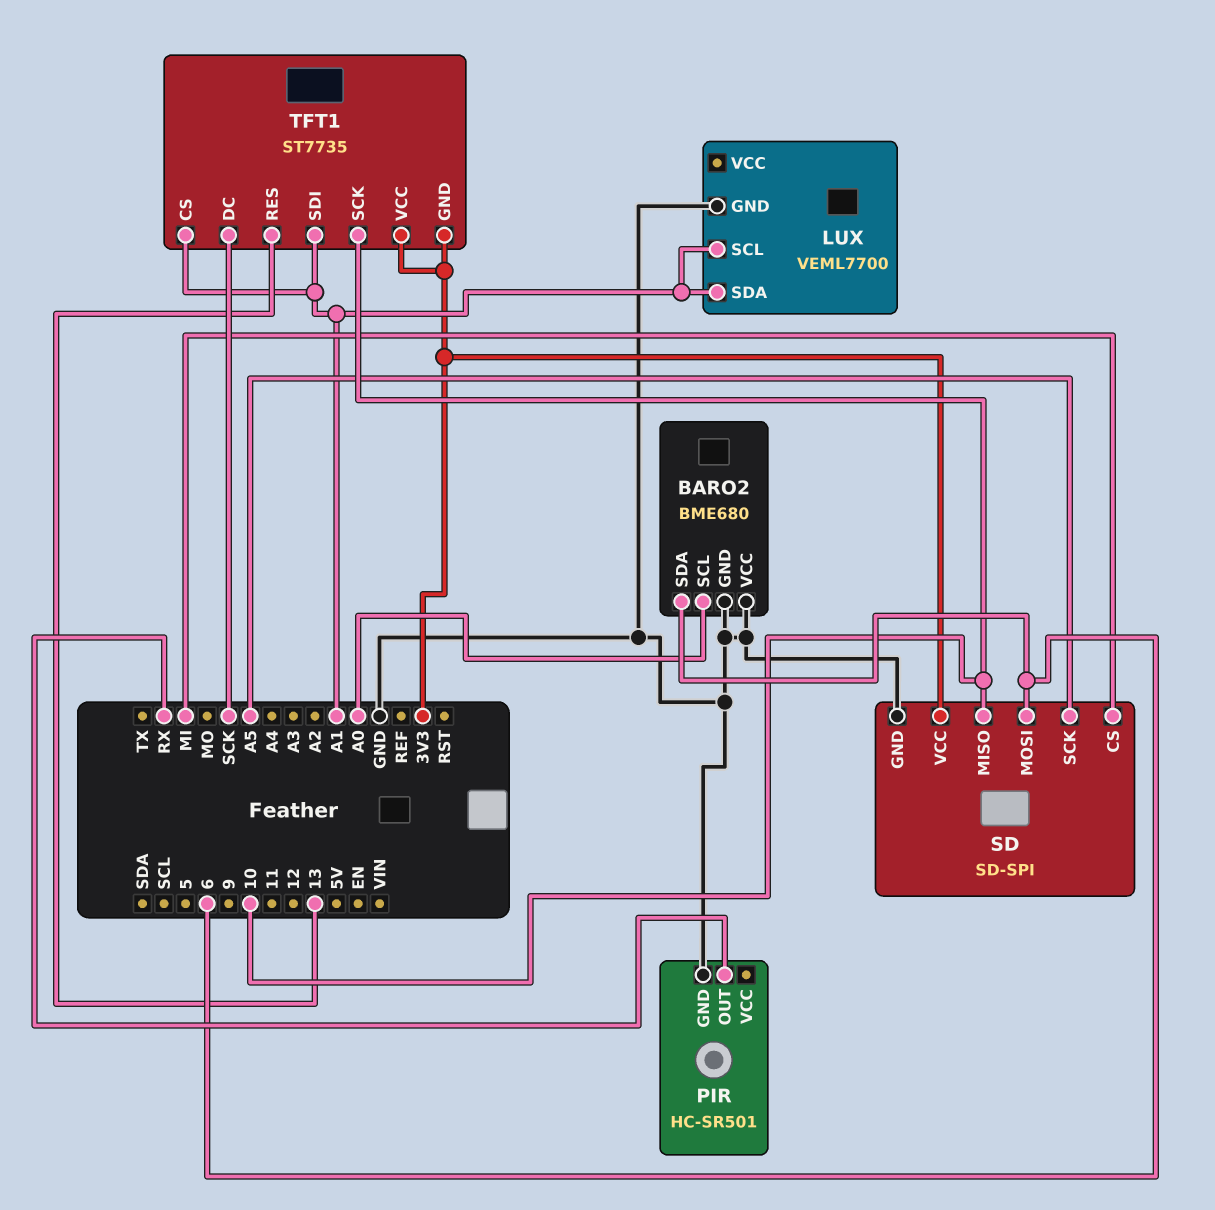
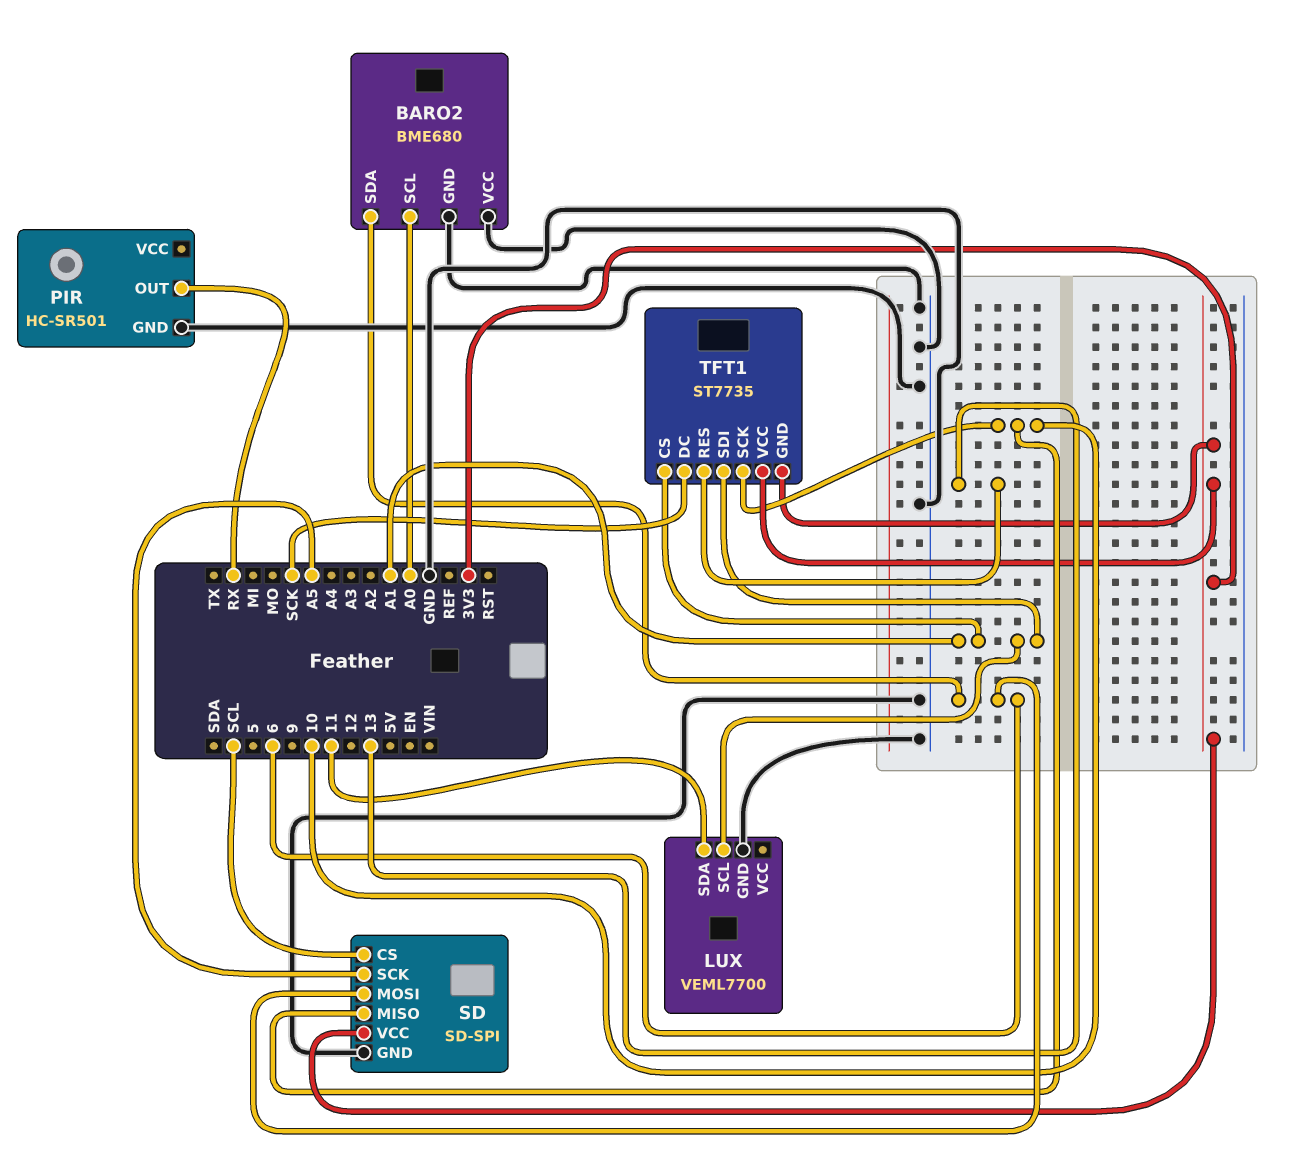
LUX pin SDA: A1 -> 11
SD pin CS: MI -> SCL

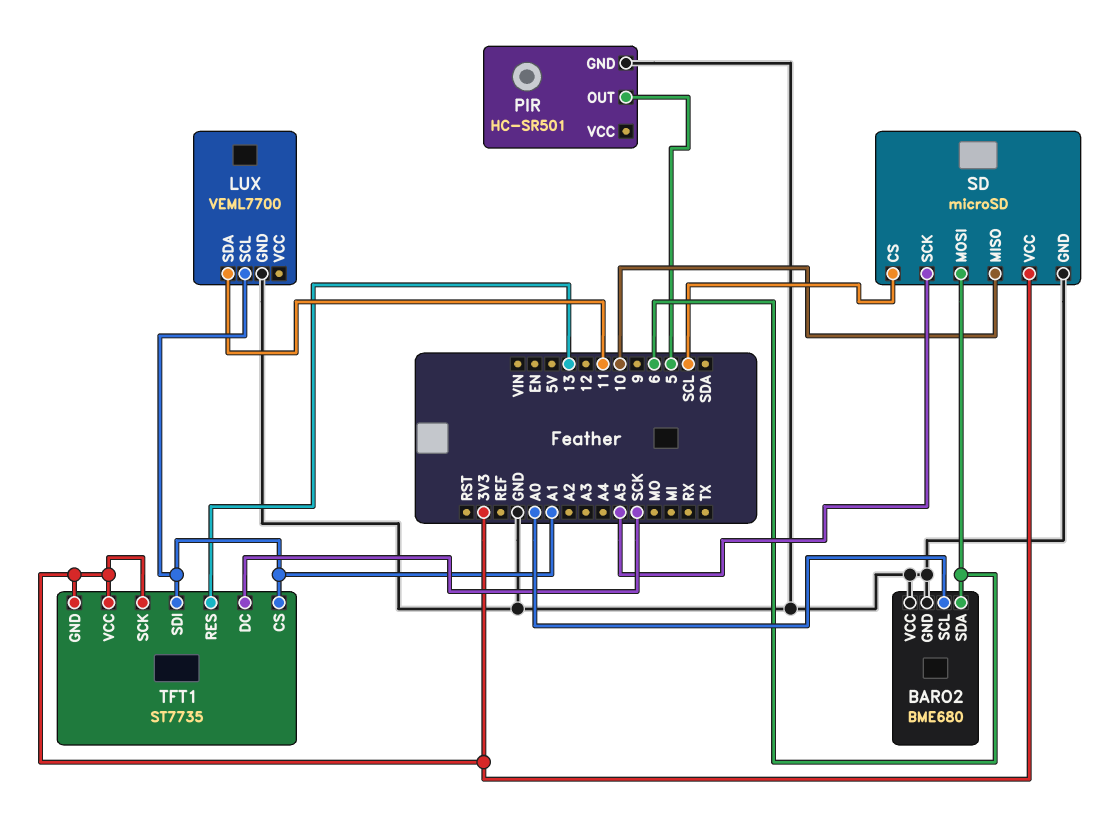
PIR pin OUT: RX -> 5
SD: SD-SPI -> microSD
TFT1 pin SCK: 10 -> 3V3

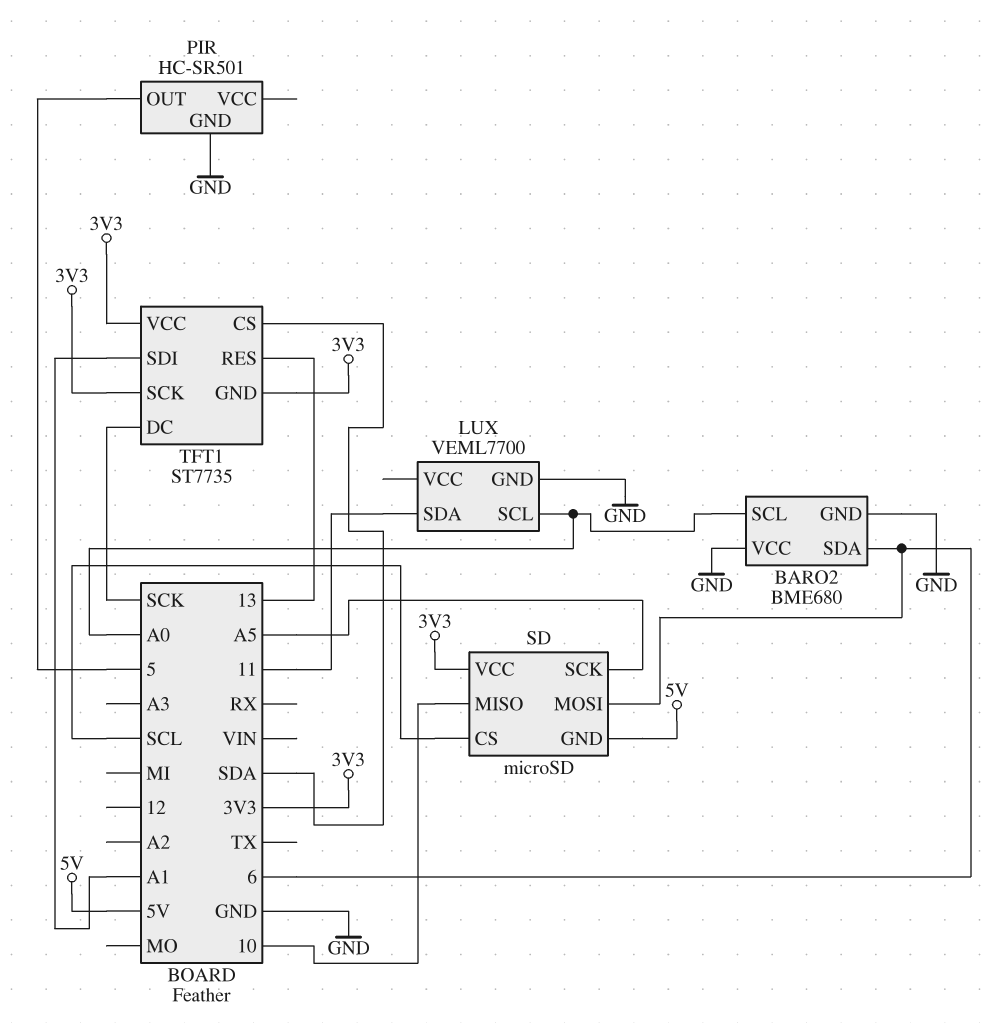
LUX pin SCL: A1 -> A0
SD pin GND: GND -> 5V
TFT1 pin CS: A1 -> SDA

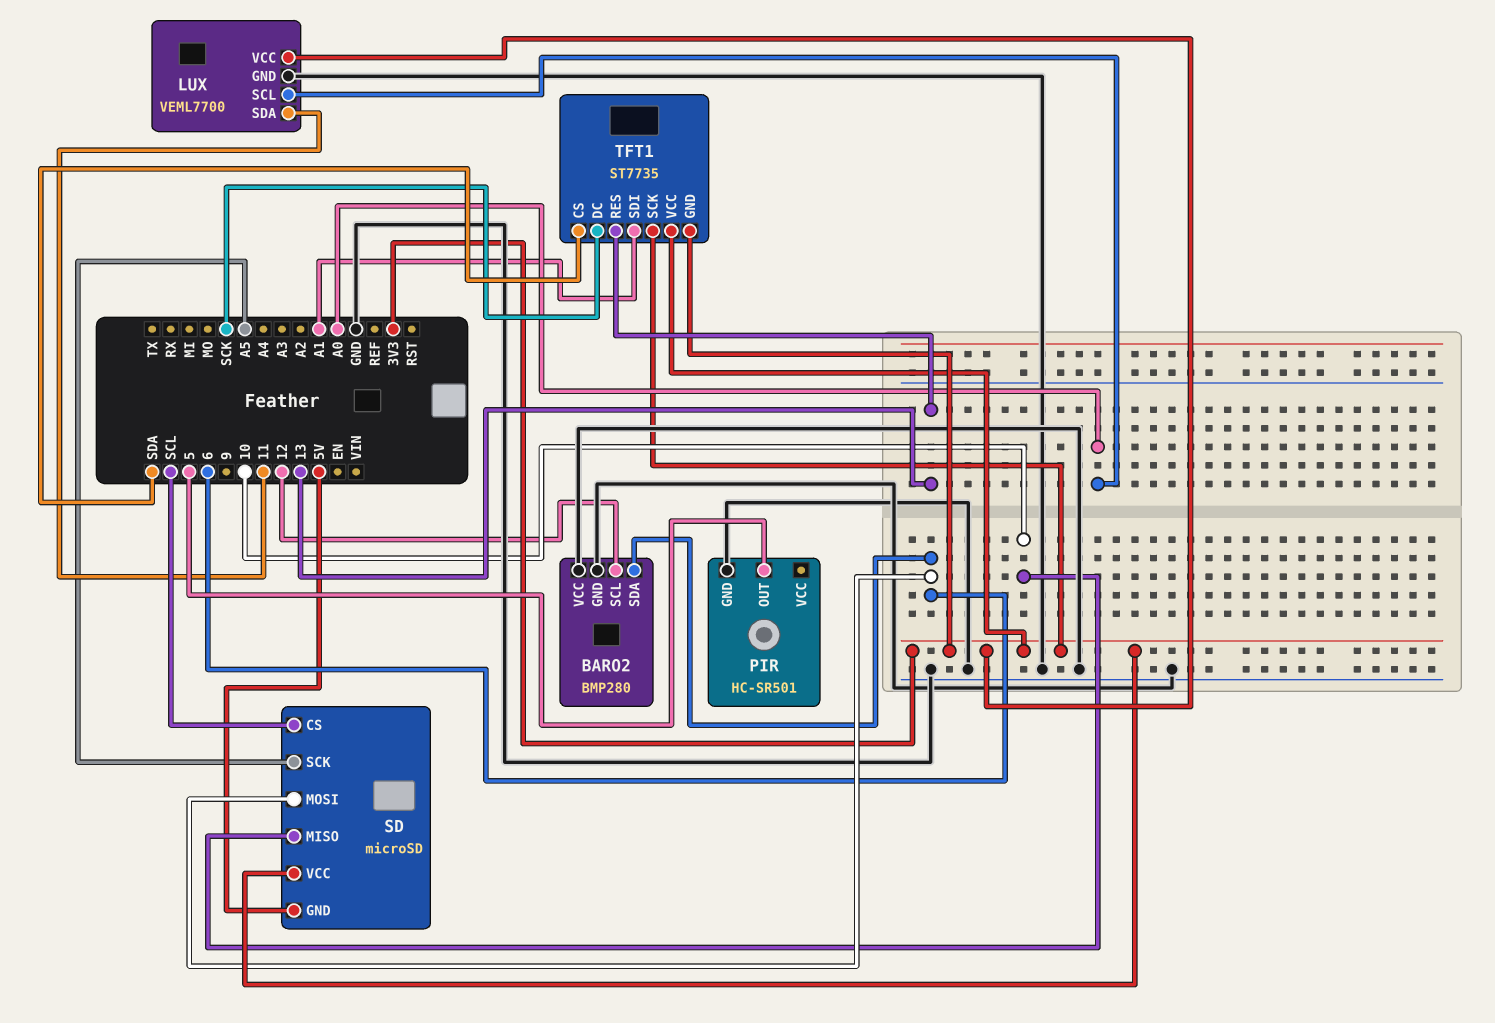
BARO2: BME680 -> BMP280
BARO2 pin SCL: A0 -> 12
LUX pin VCC: none -> 3V3

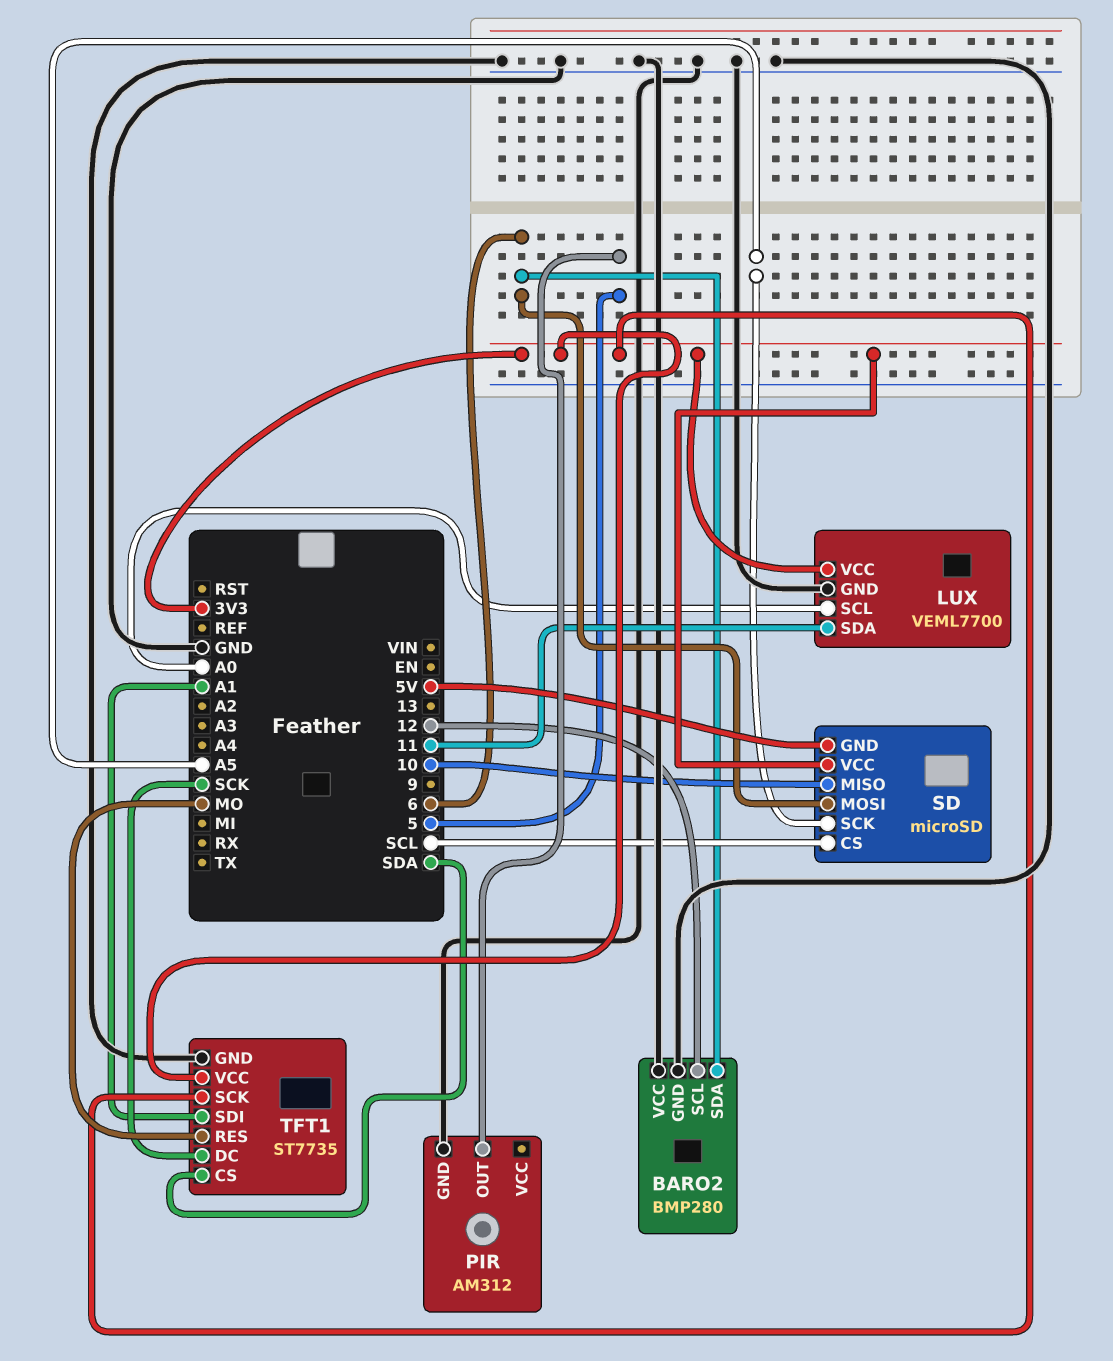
PIR: HC-SR501 -> AM312
TFT1 pin GND: 3V3 -> GND
TFT1 pin RES: 13 -> MO

